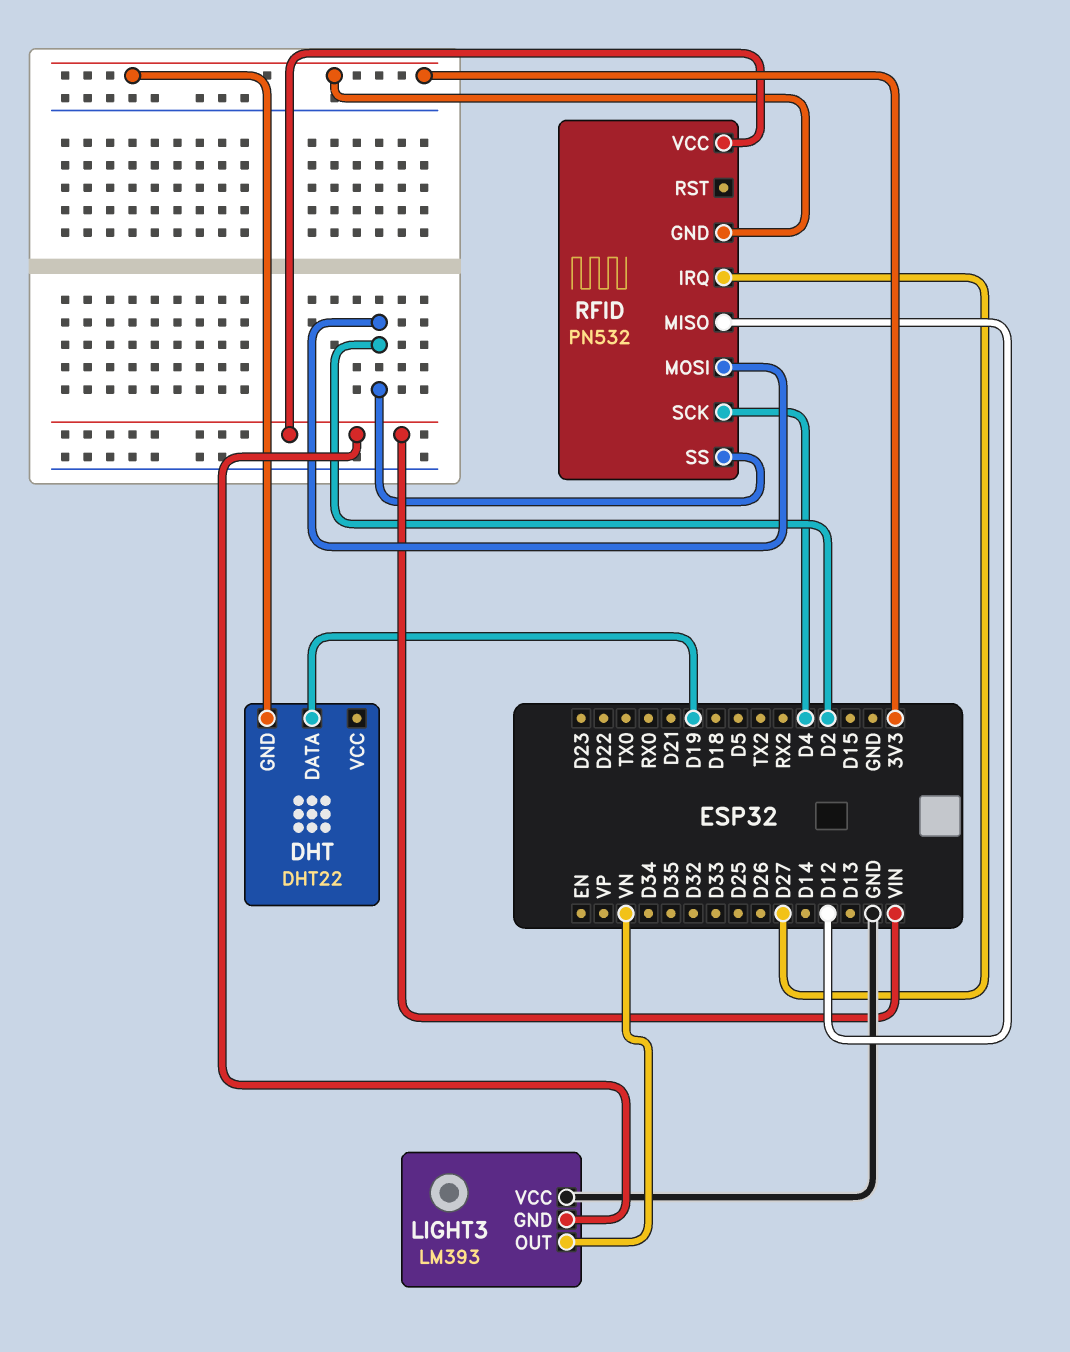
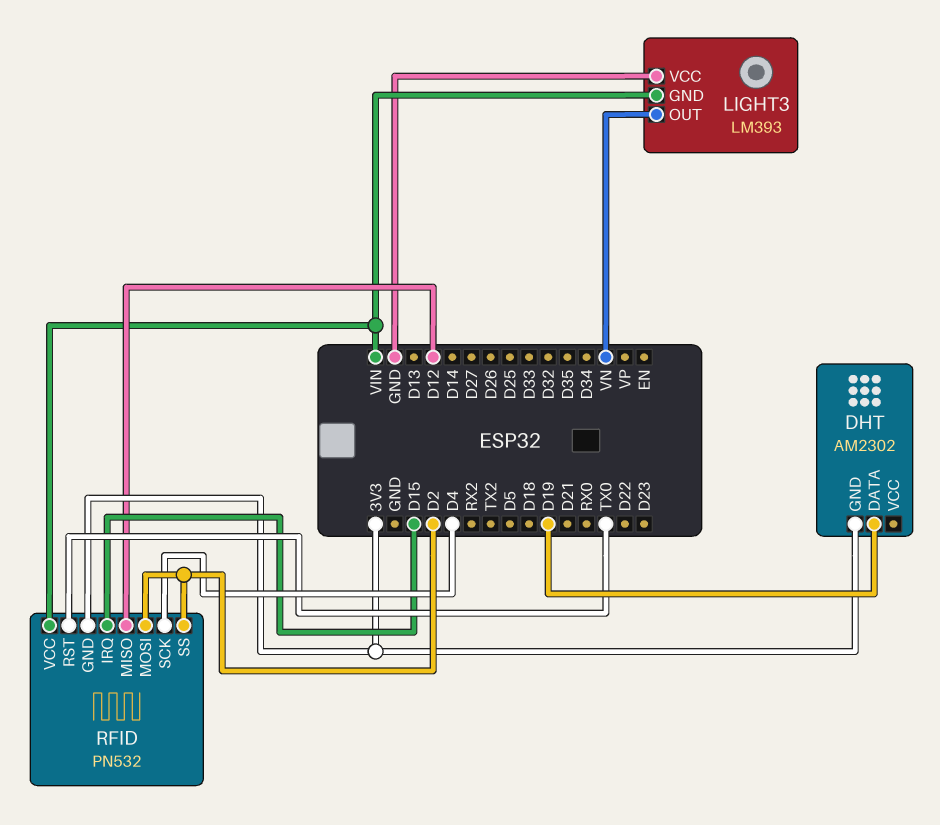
DHT: DHT22 -> AM2302
RFID pin IRQ: D27 -> D15
RFID pin RST: none -> TX0

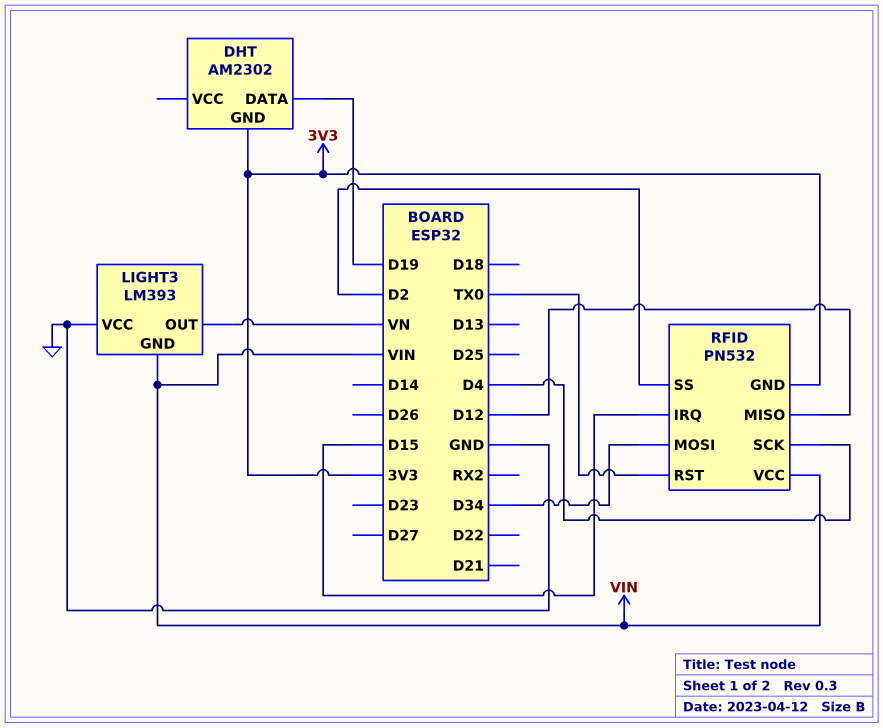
RFID pin MOSI: D2 -> D34

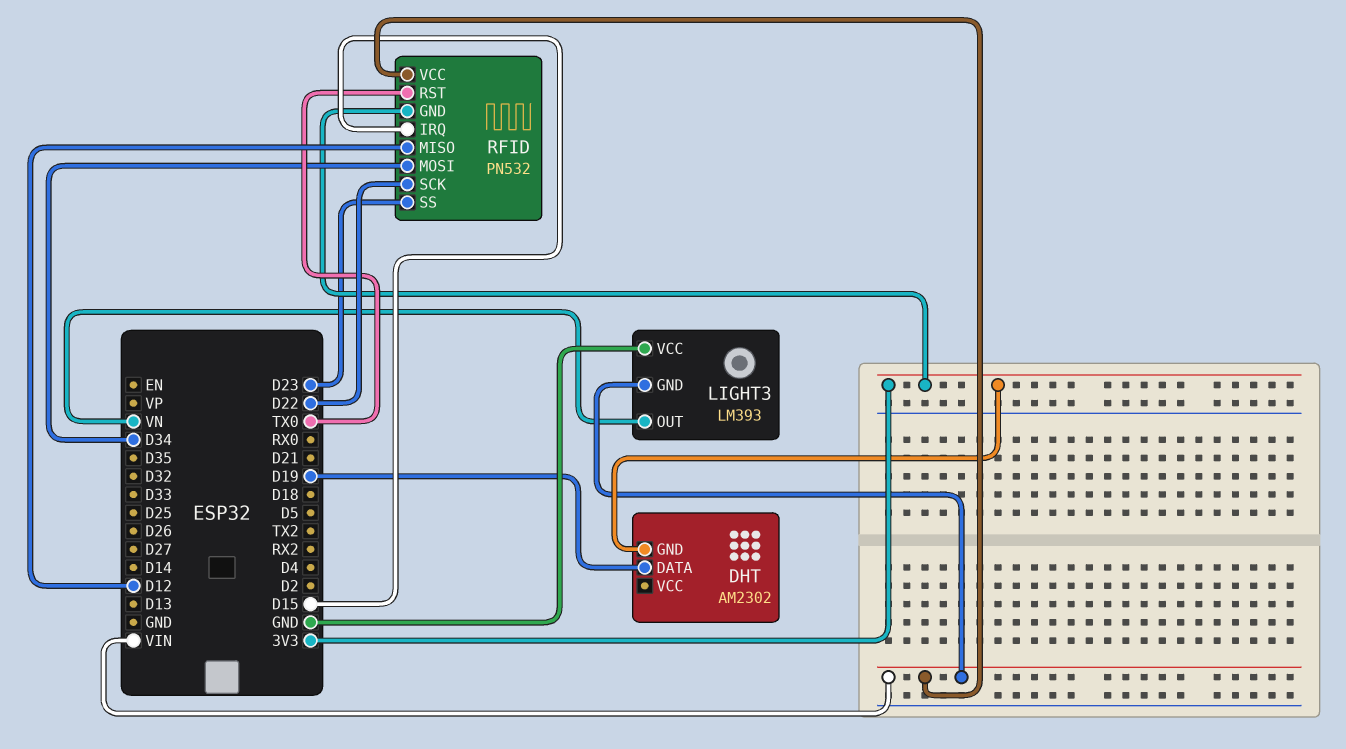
RFID pin SCK: D4 -> D22
RFID pin SS: D2 -> D23

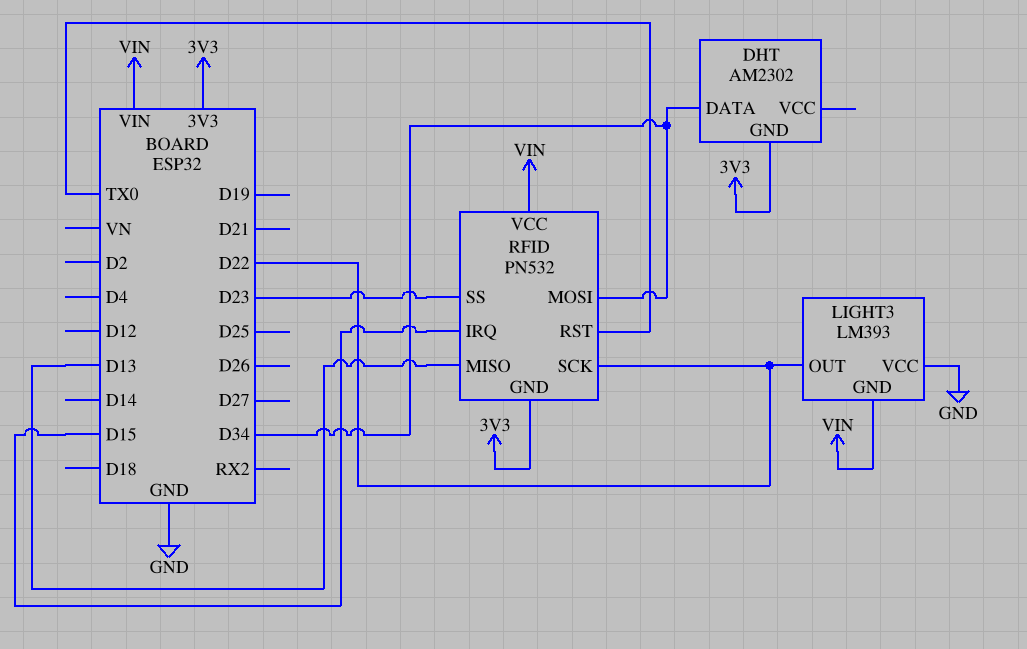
DHT pin DATA: D19 -> D34
LIGHT3 pin OUT: VN -> D22
RFID pin MISO: D12 -> D13

